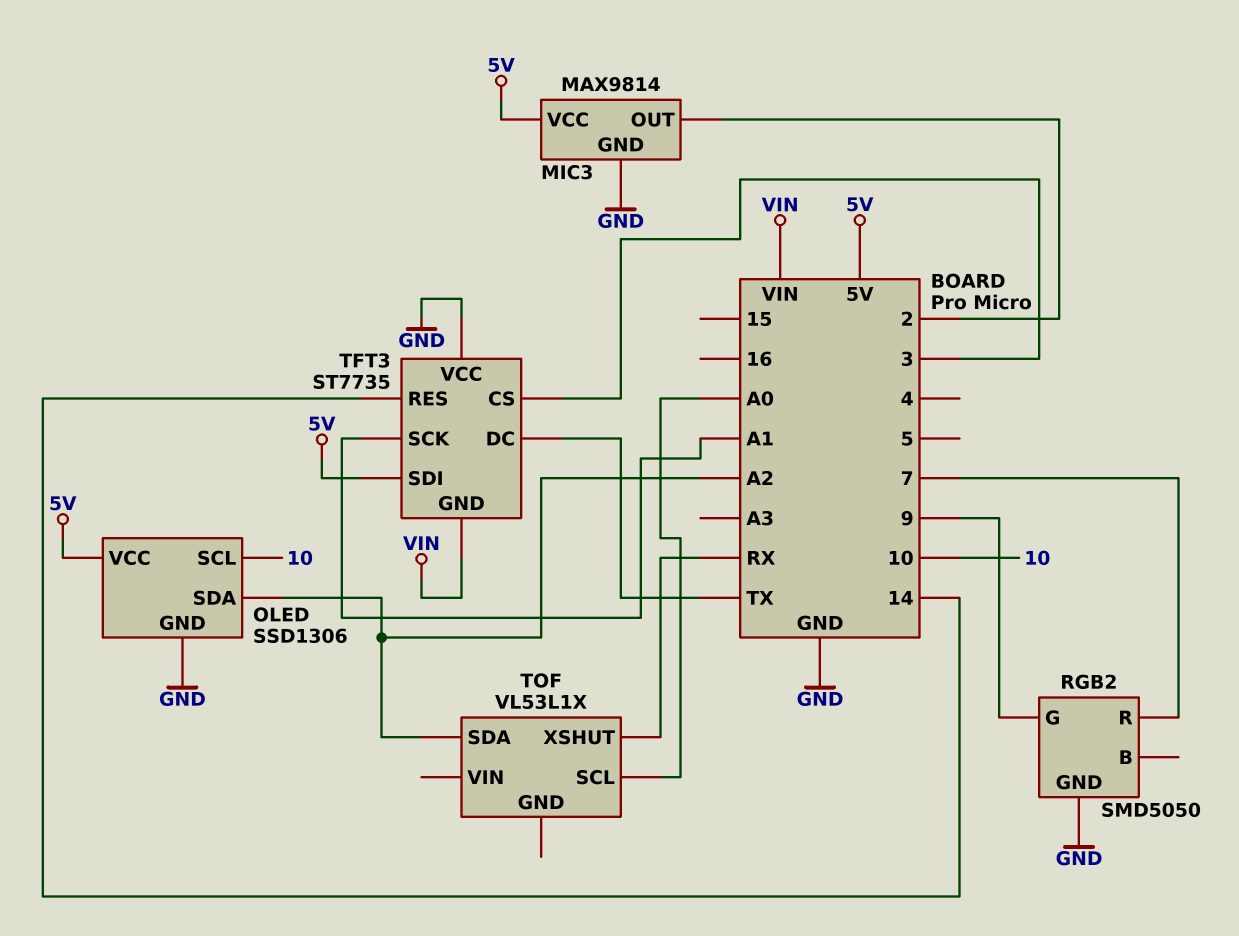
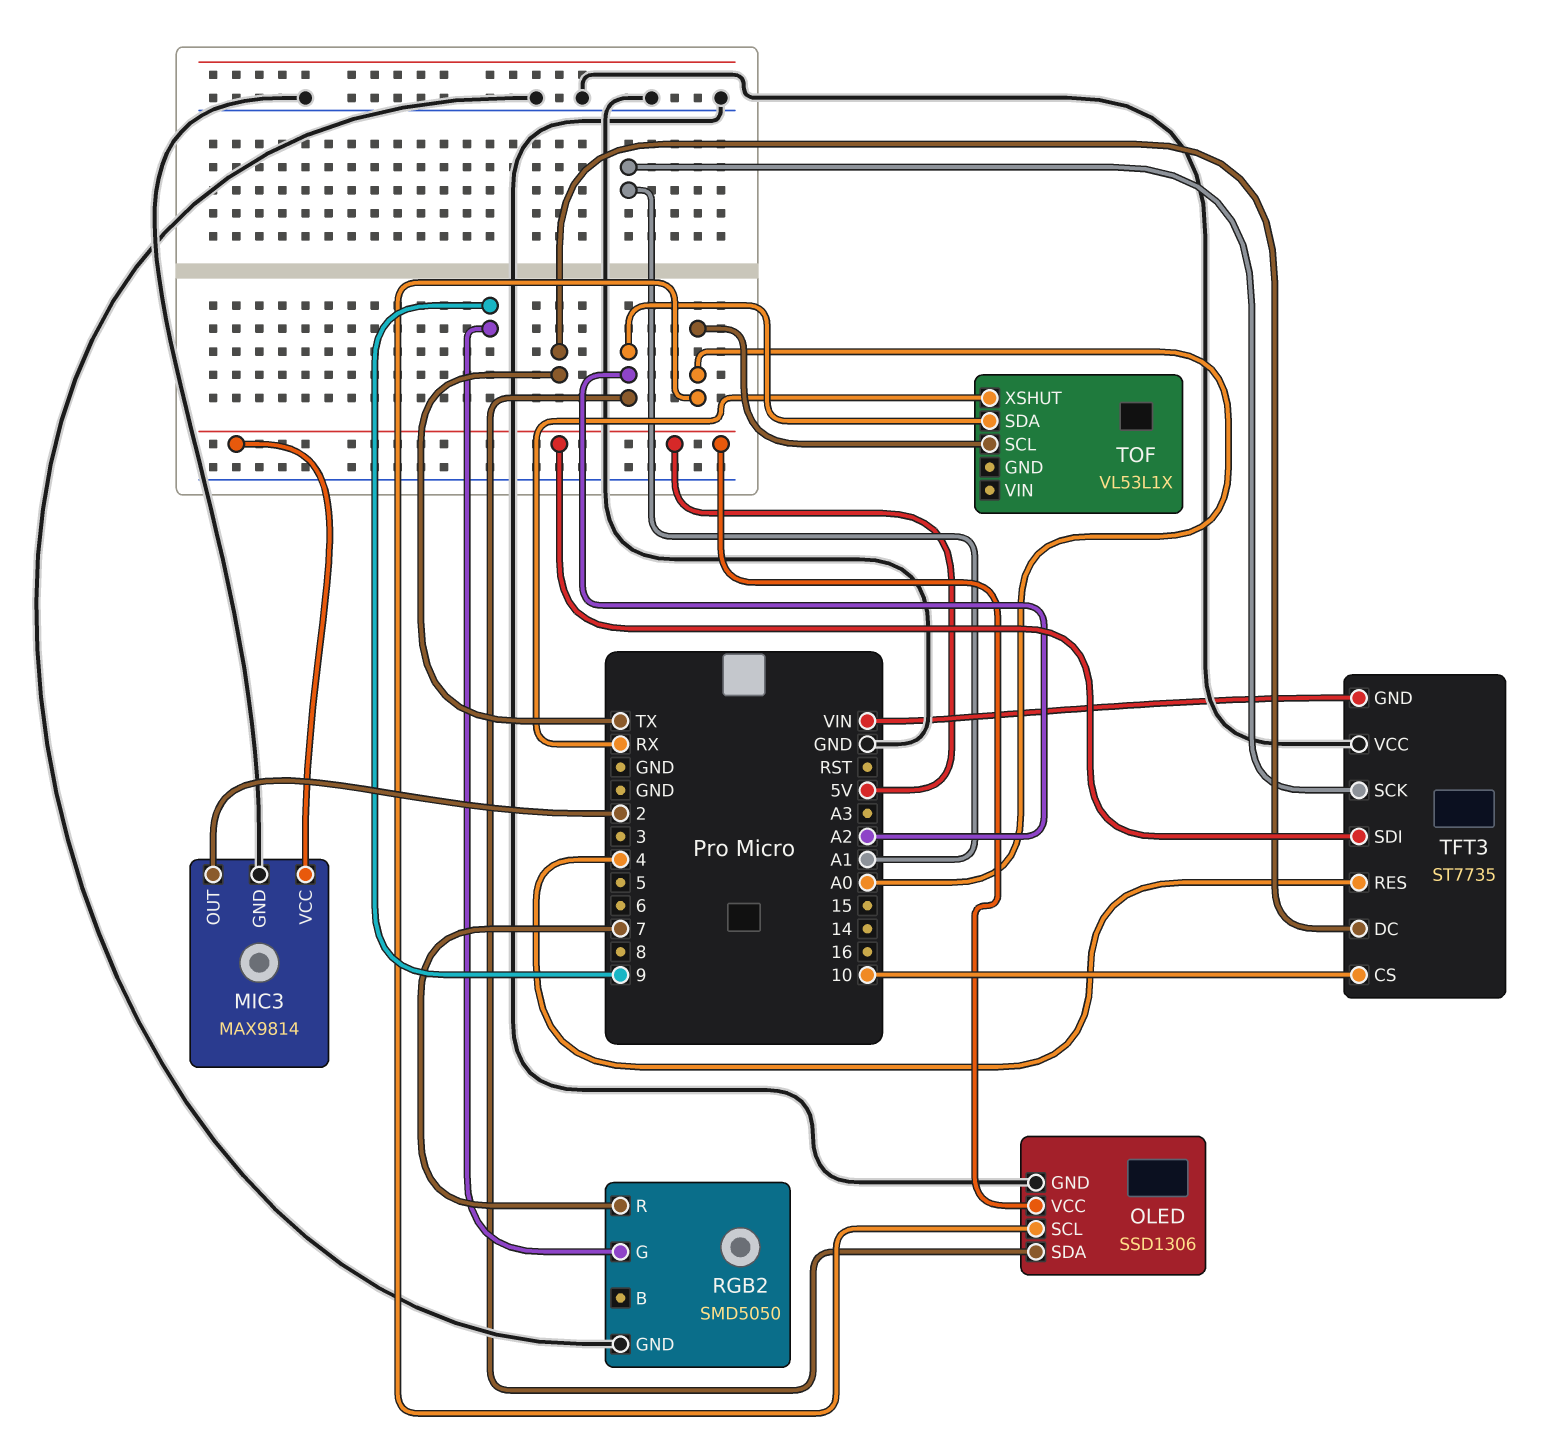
OLED pin SCL: 10 -> A0
TFT3 pin CS: 3 -> 10
TFT3 pin RES: 14 -> 4

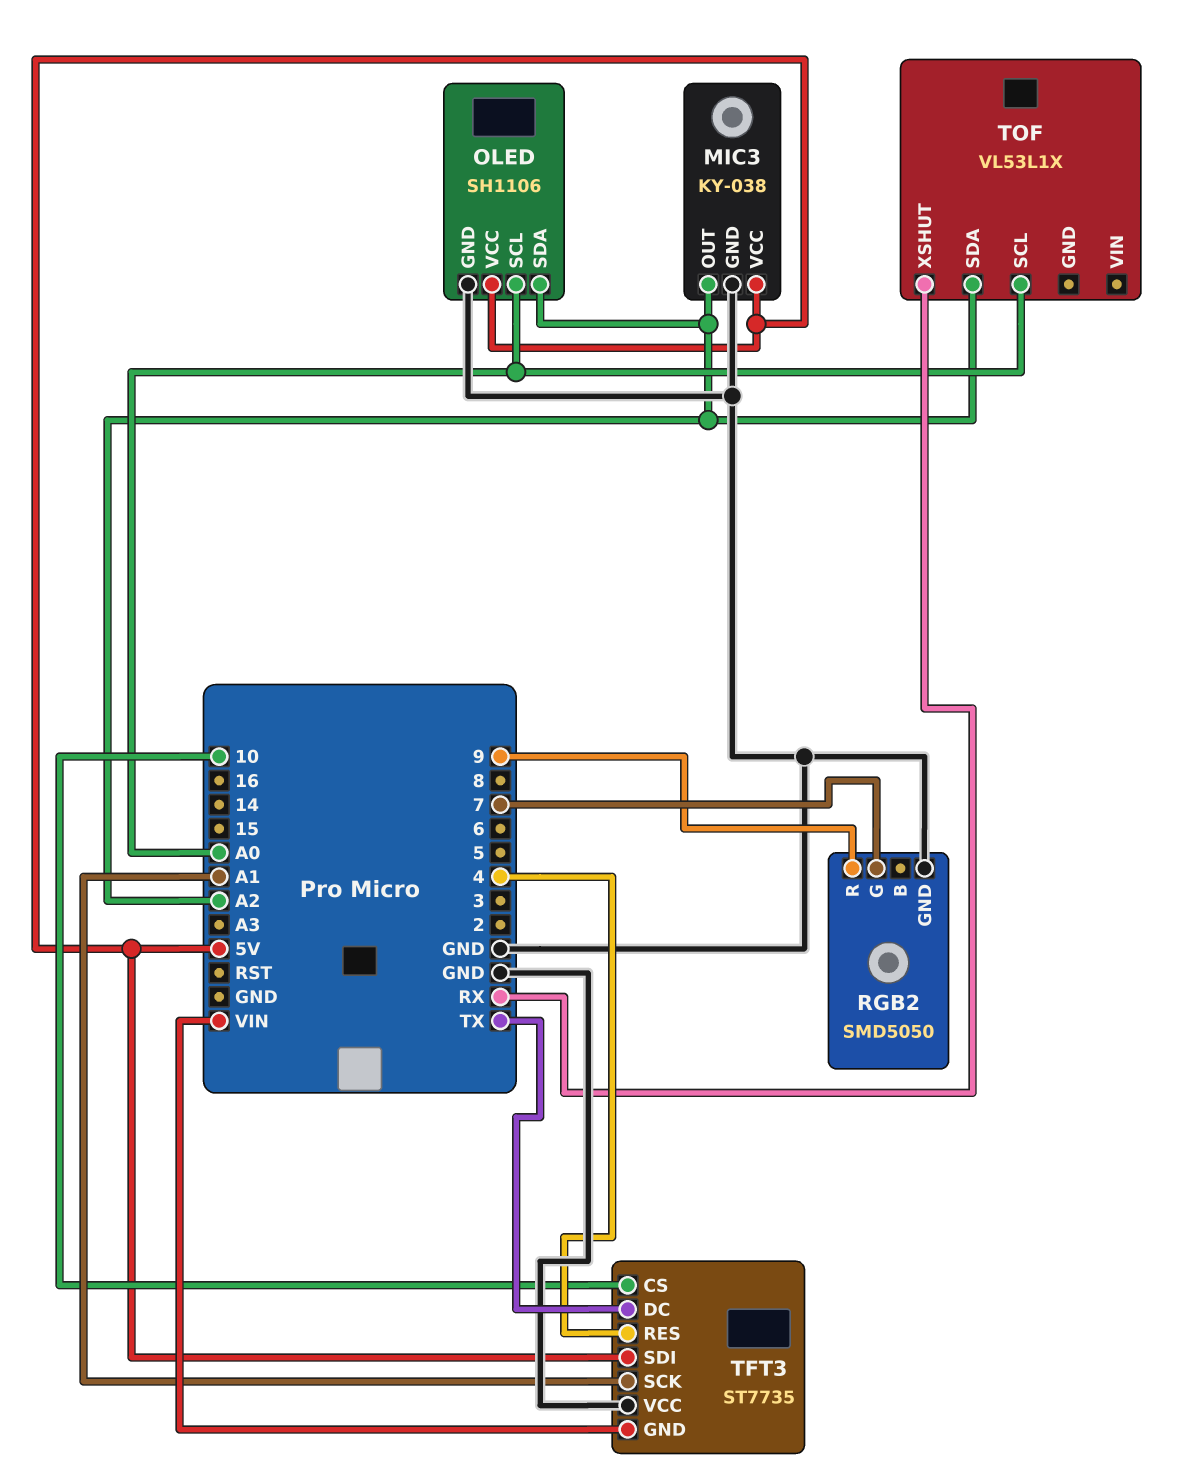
MIC3: MAX9814 -> KY-038
MIC3 pin OUT: 2 -> A2
OLED: SSD1306 -> SH1106
RGB2 pin G: 9 -> 7
RGB2 pin R: 7 -> 9

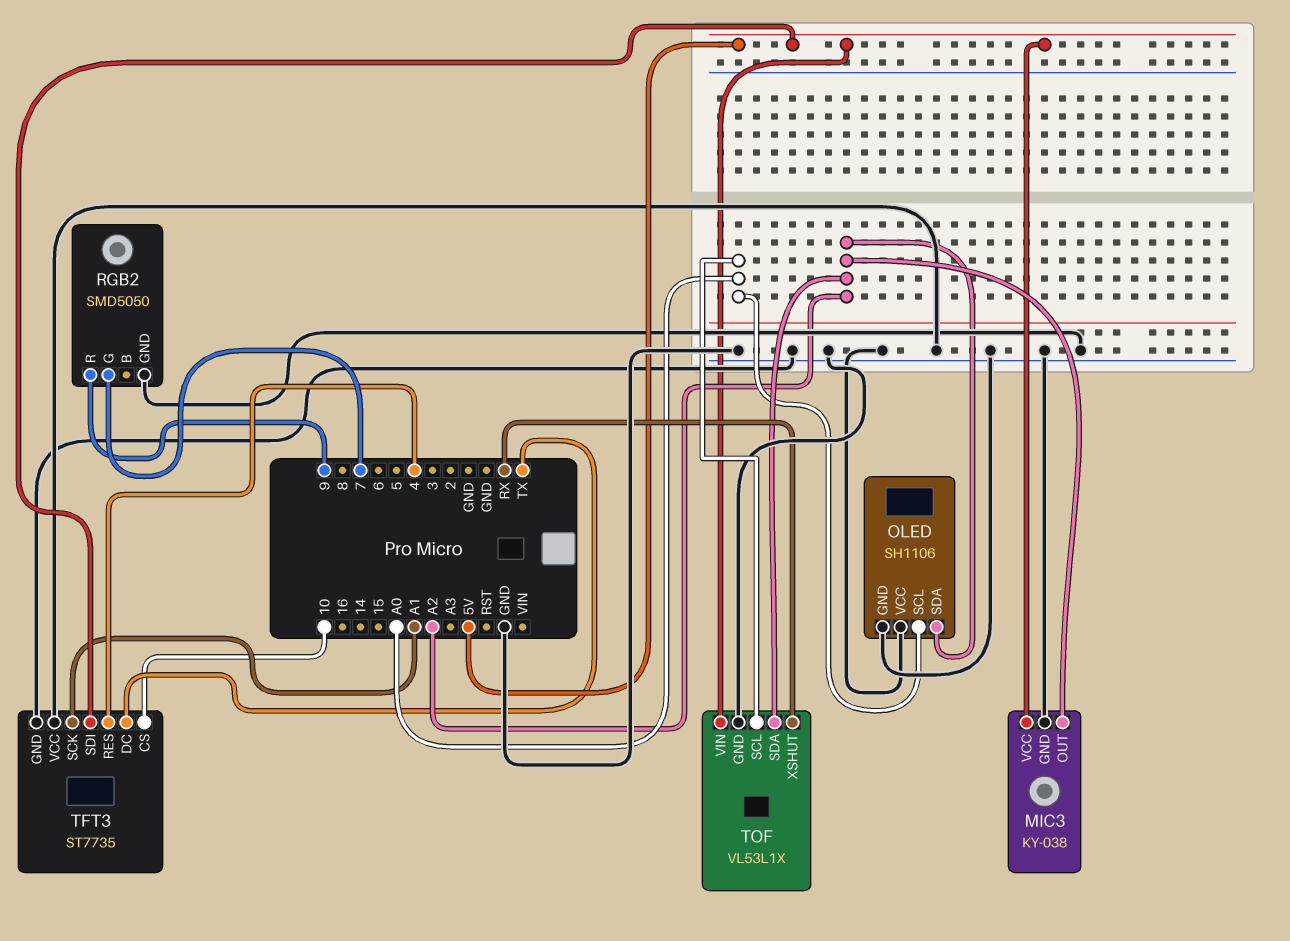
OLED pin VCC: 5V -> GND
TFT3 pin GND: VIN -> GND
TOF pin GND: none -> GND
TOF pin VIN: none -> 5V

